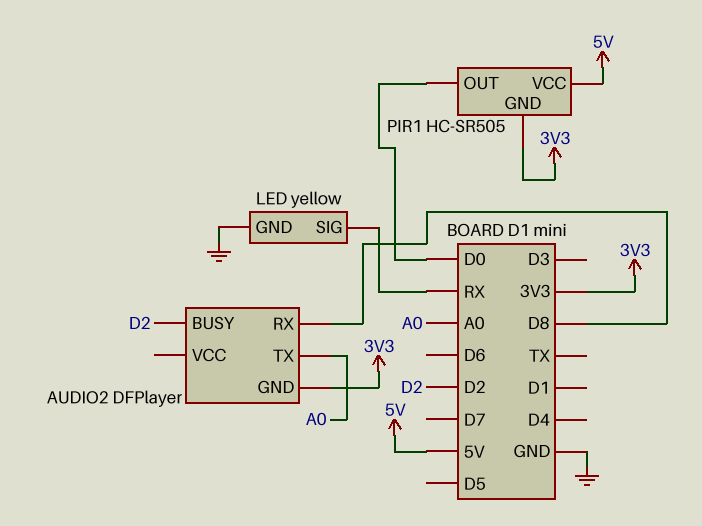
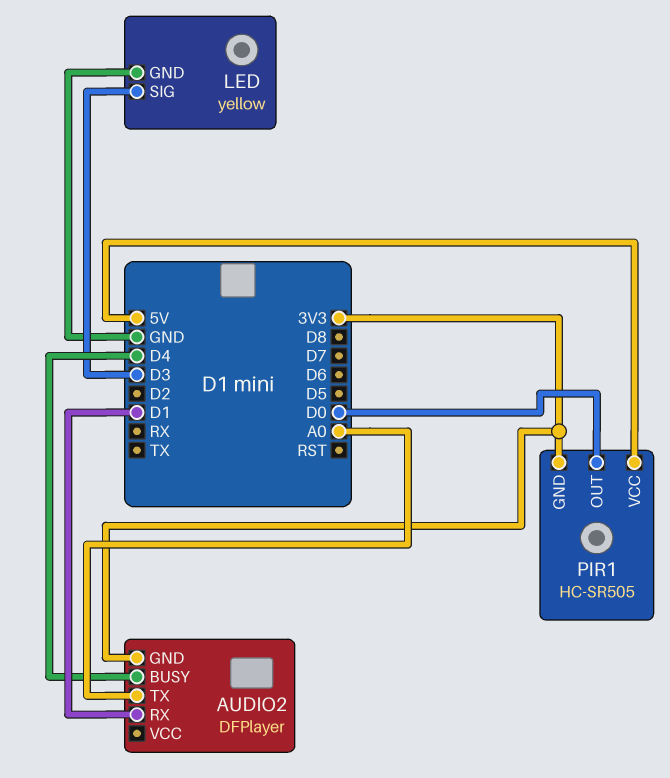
AUDIO2 pin BUSY: D2 -> D4
AUDIO2 pin RX: D8 -> D1
LED pin SIG: RX -> D3

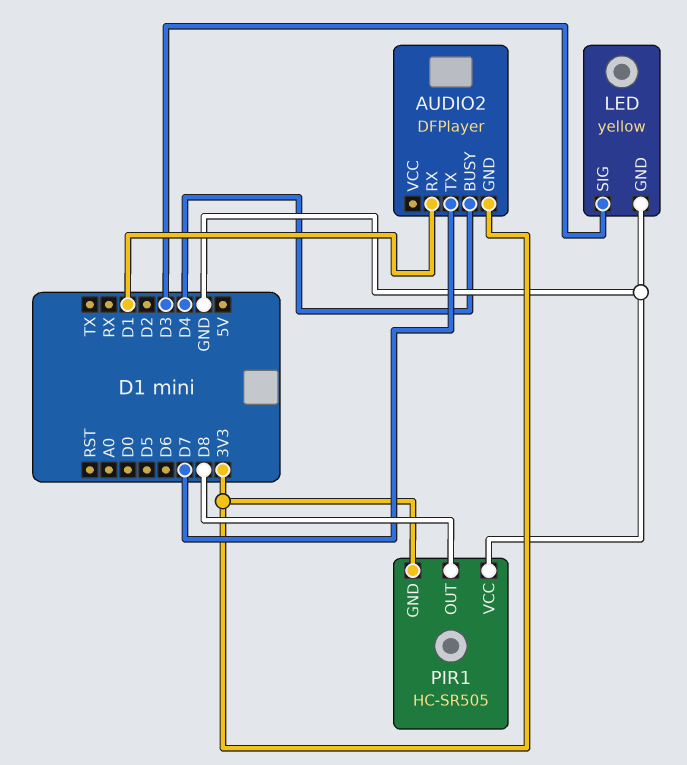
AUDIO2 pin TX: A0 -> D7
PIR1 pin OUT: D0 -> D8
PIR1 pin VCC: 5V -> GND

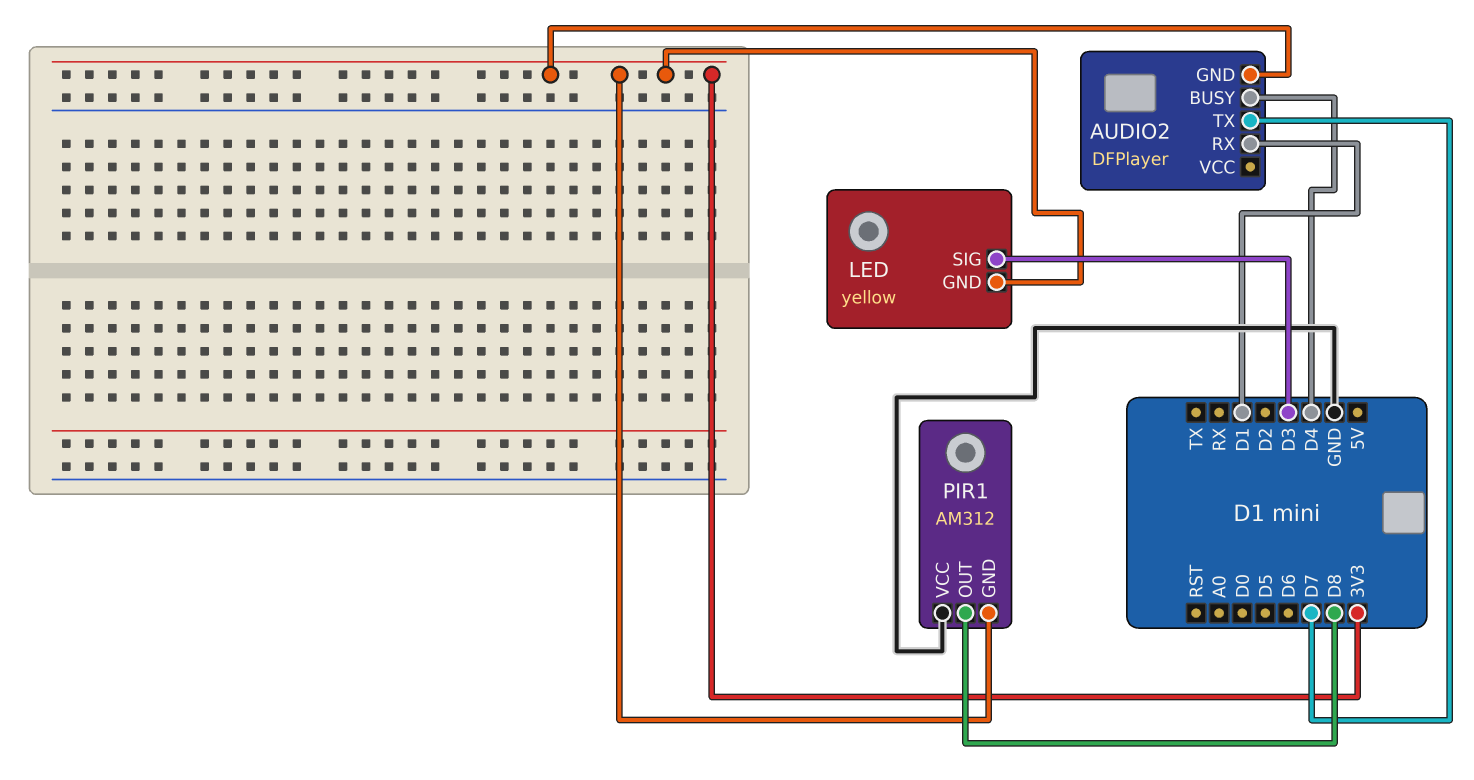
LED pin GND: GND -> 3V3
PIR1: HC-SR505 -> AM312

